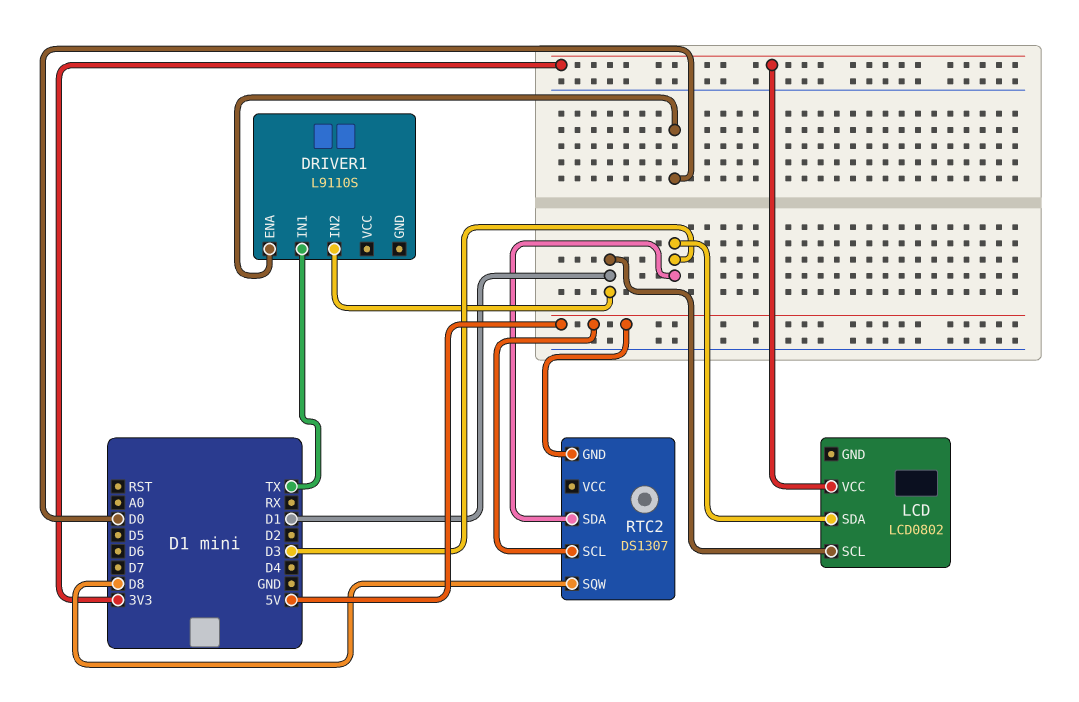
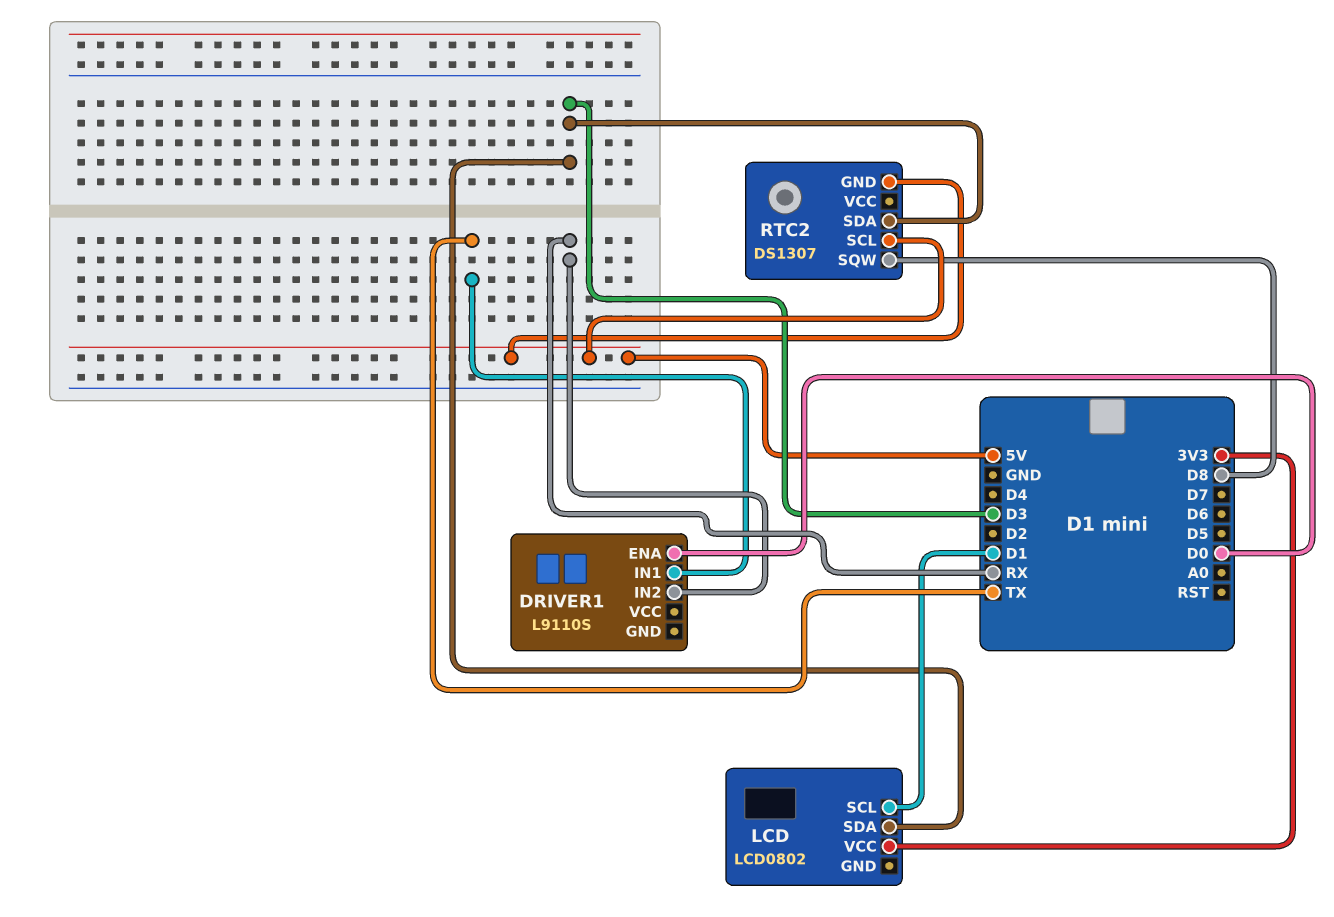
DRIVER1 pin IN2: D1 -> RX

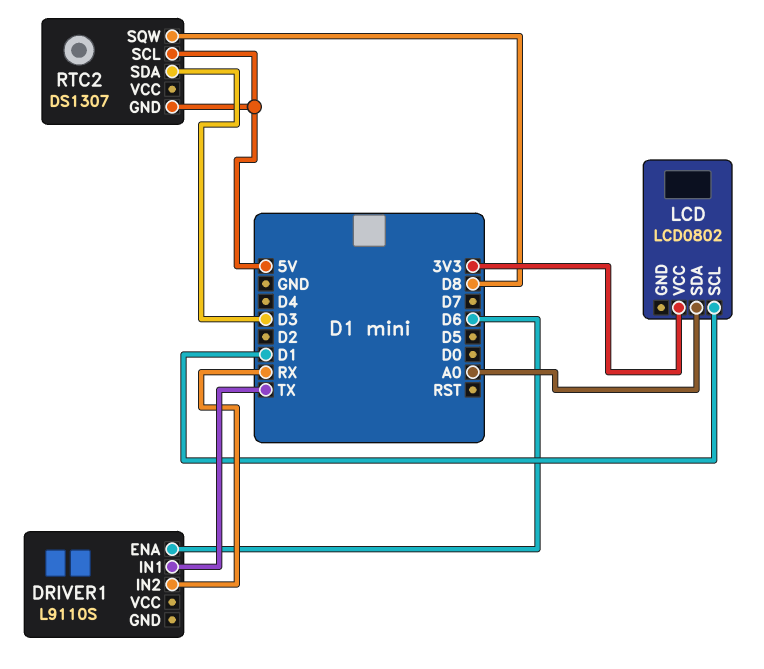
DRIVER1 pin ENA: D0 -> D6
LCD pin SDA: D3 -> A0

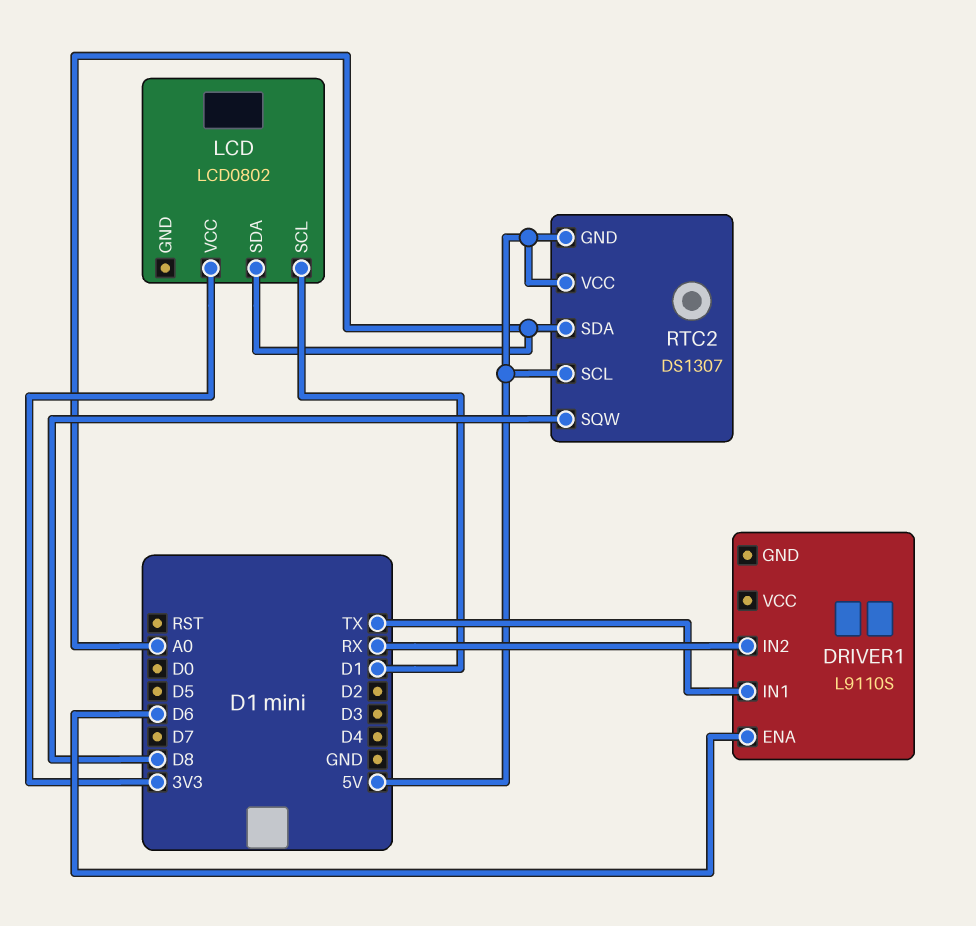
RTC2 pin SDA: D3 -> A0
RTC2 pin VCC: none -> 5V

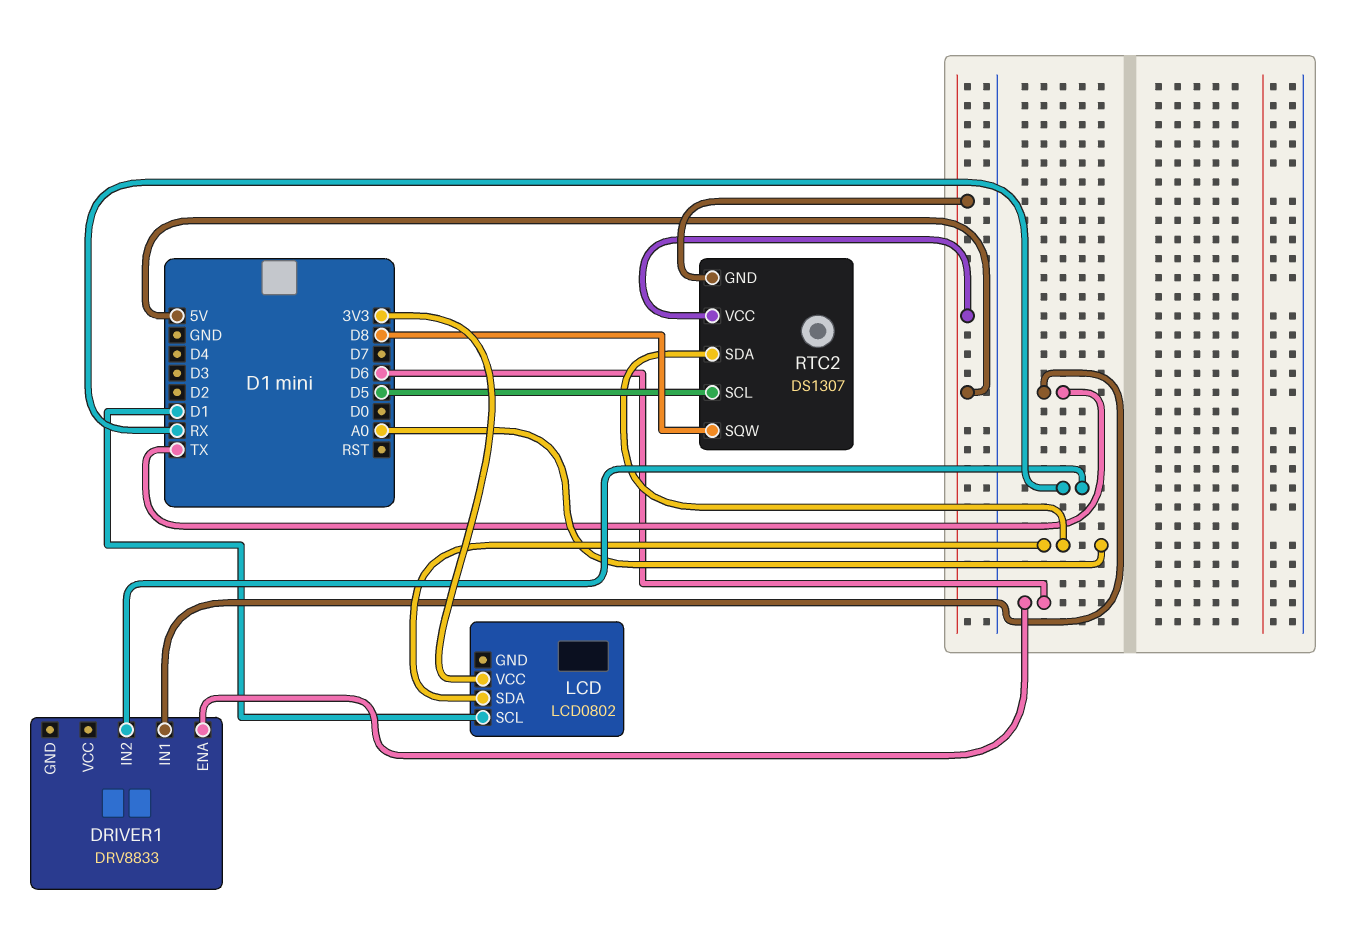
DRIVER1: L9110S -> DRV8833
RTC2 pin SCL: 5V -> D5

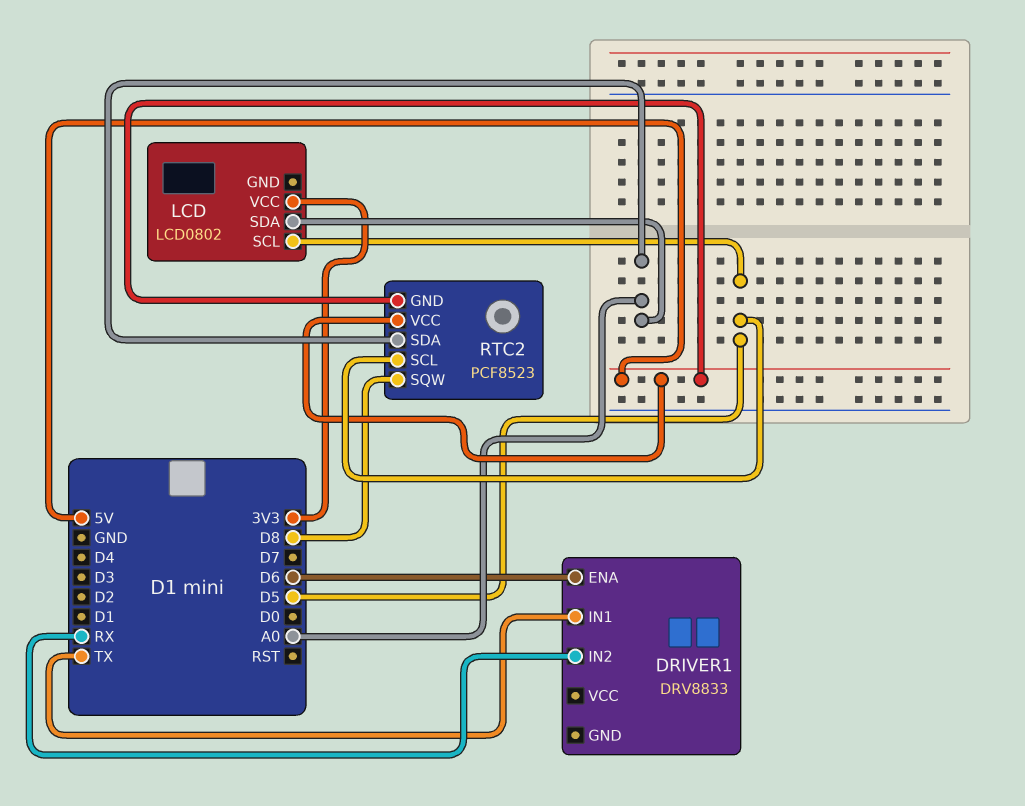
LCD pin SCL: D1 -> D5
RTC2: DS1307 -> PCF8523

